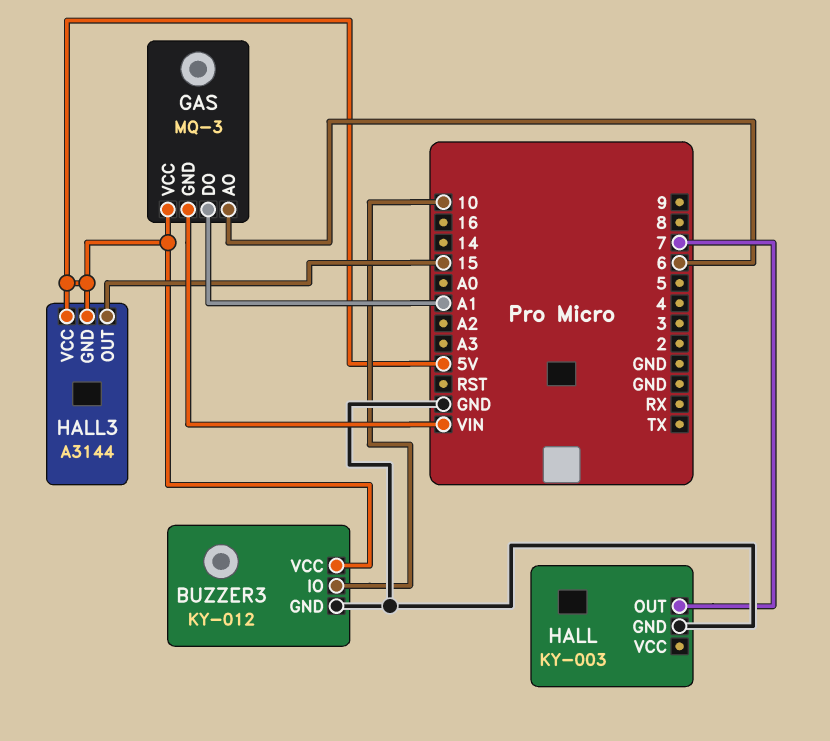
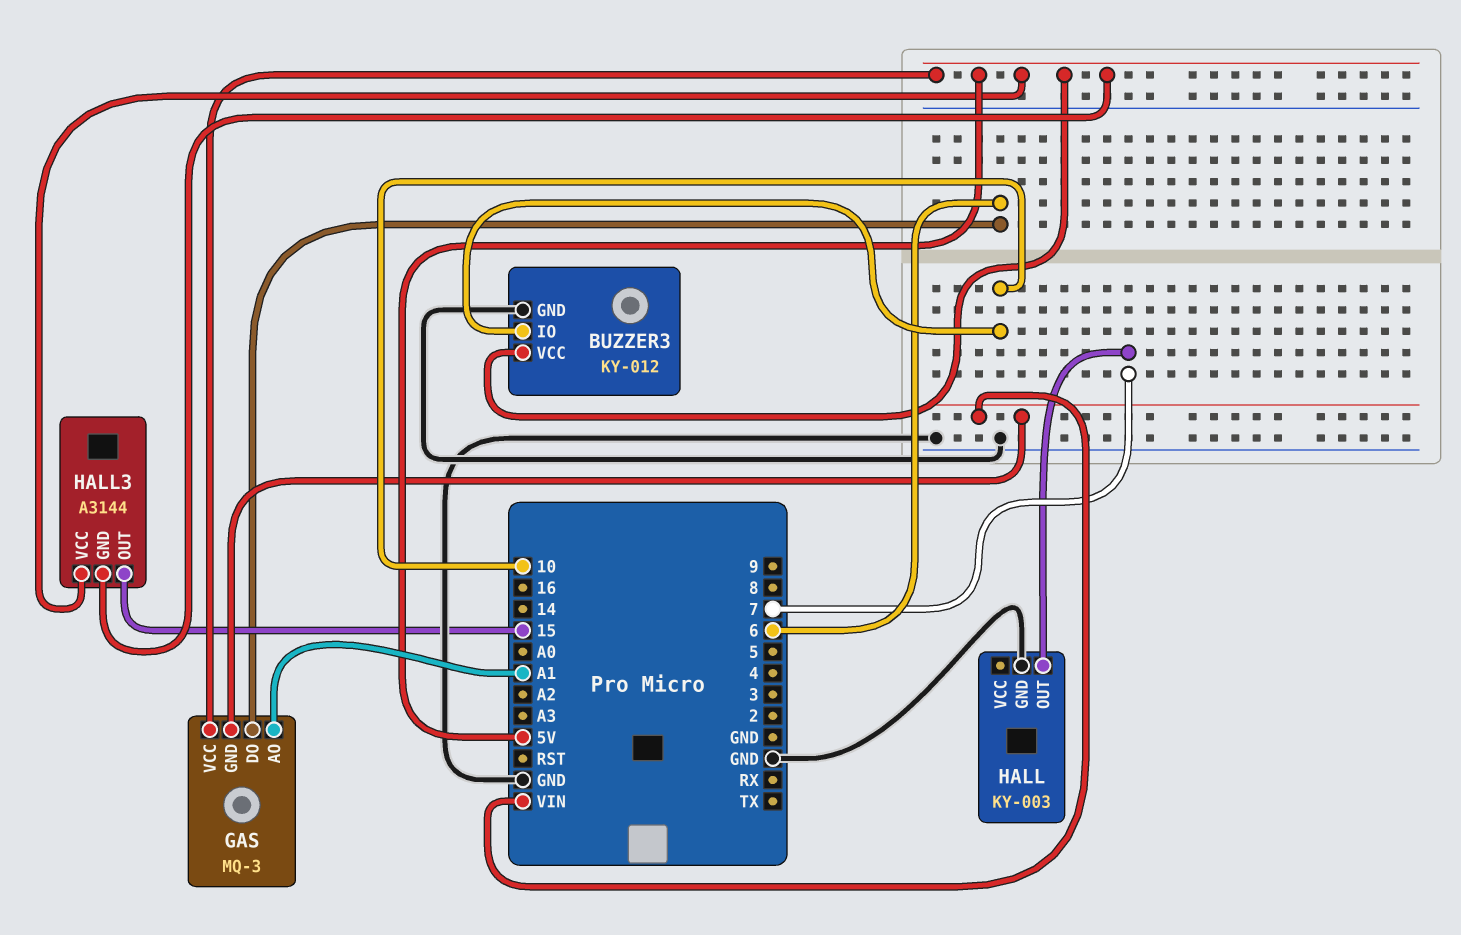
GAS pin AO: 6 -> A1
GAS pin DO: A1 -> 6

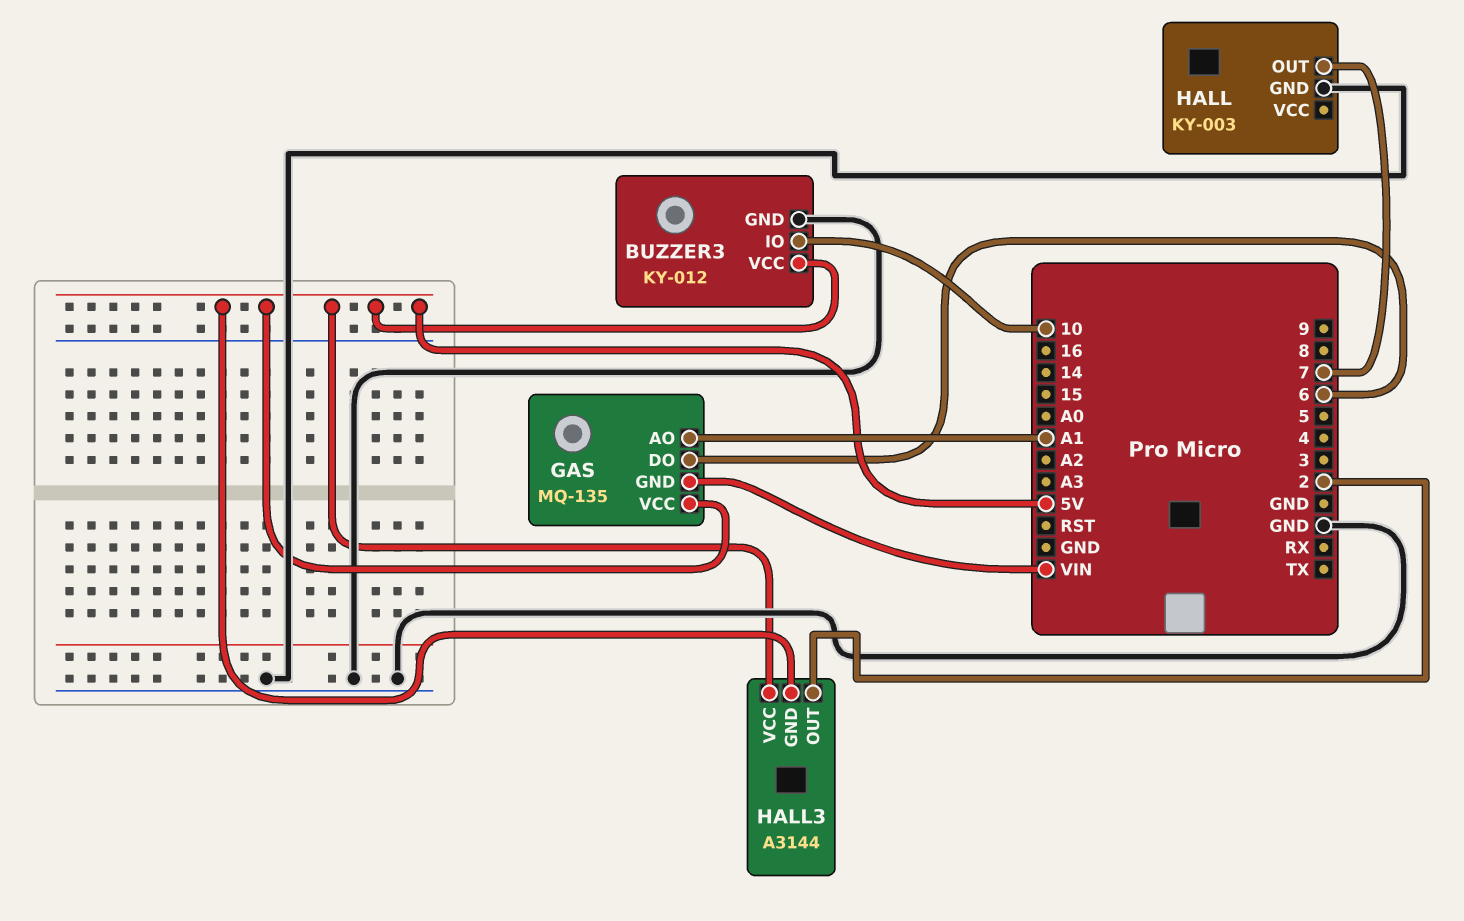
GAS: MQ-3 -> MQ-135
HALL3 pin OUT: 15 -> 2

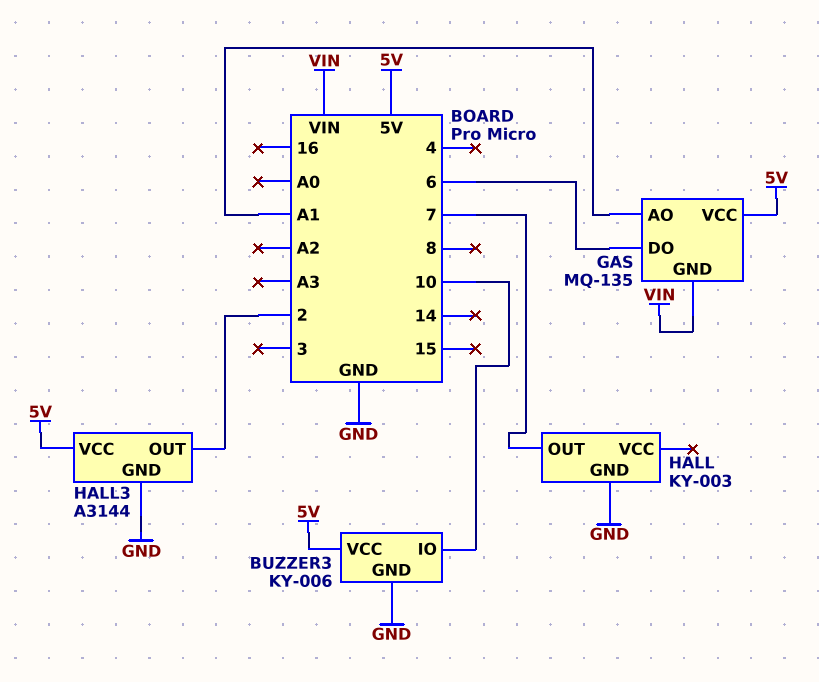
BUZZER3: KY-012 -> KY-006
HALL3 pin GND: 5V -> GND

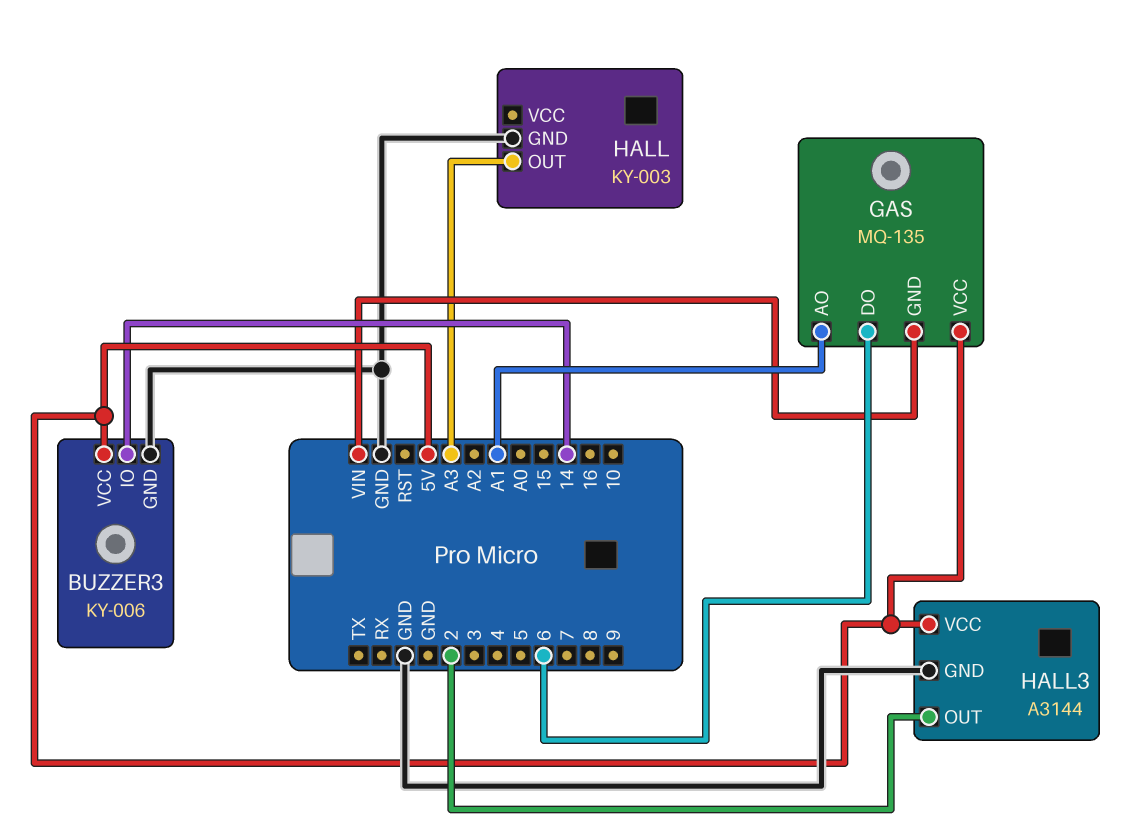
BUZZER3 pin IO: 10 -> 14
HALL pin OUT: 7 -> A3

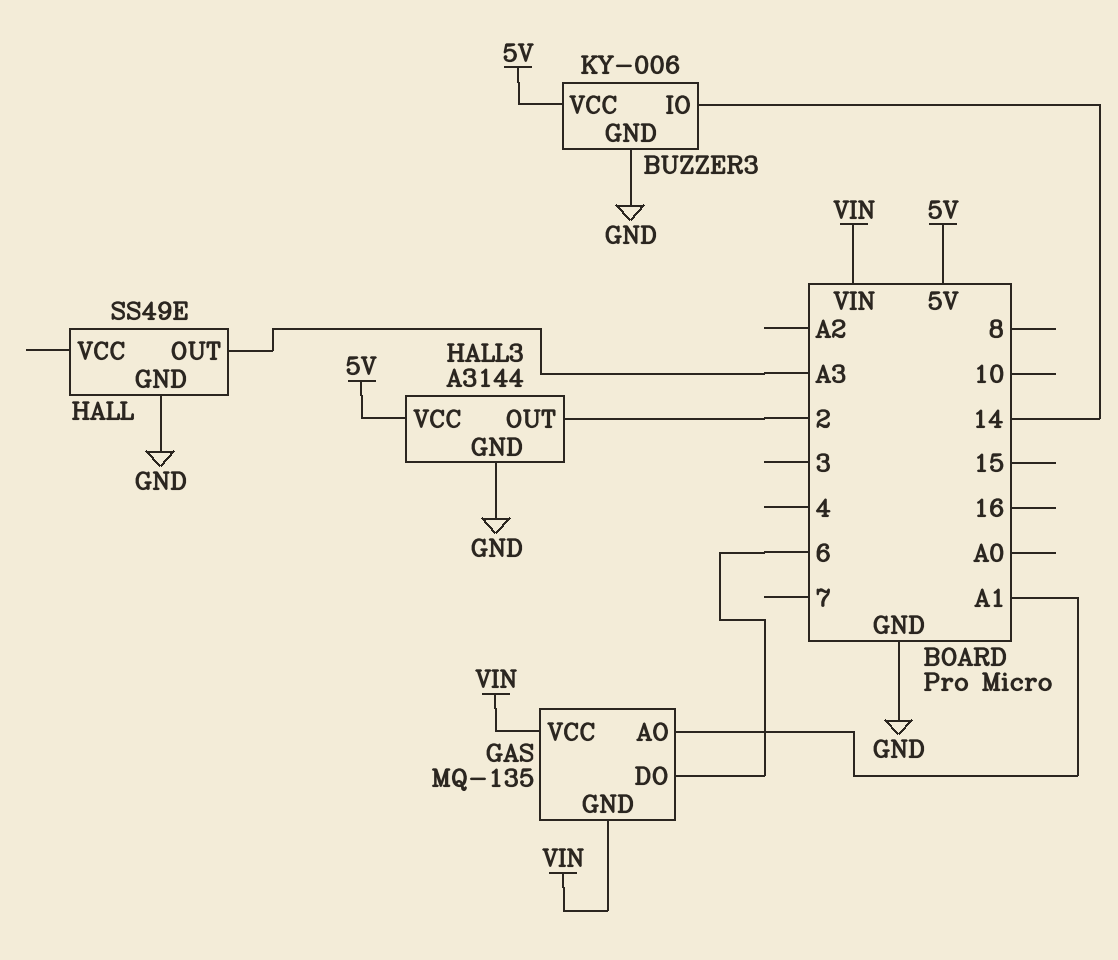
GAS pin VCC: 5V -> VIN
HALL: KY-003 -> SS49E

